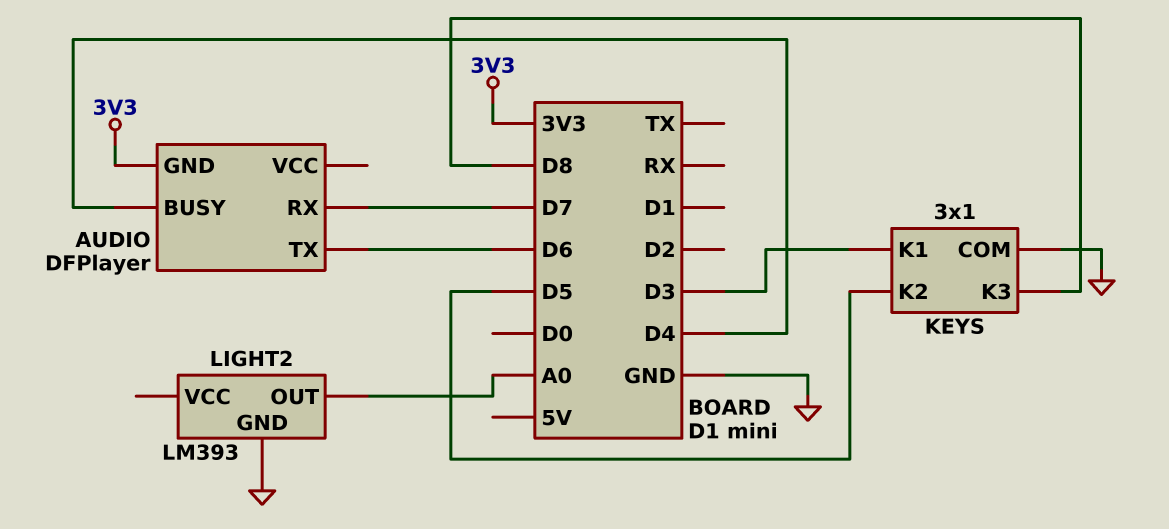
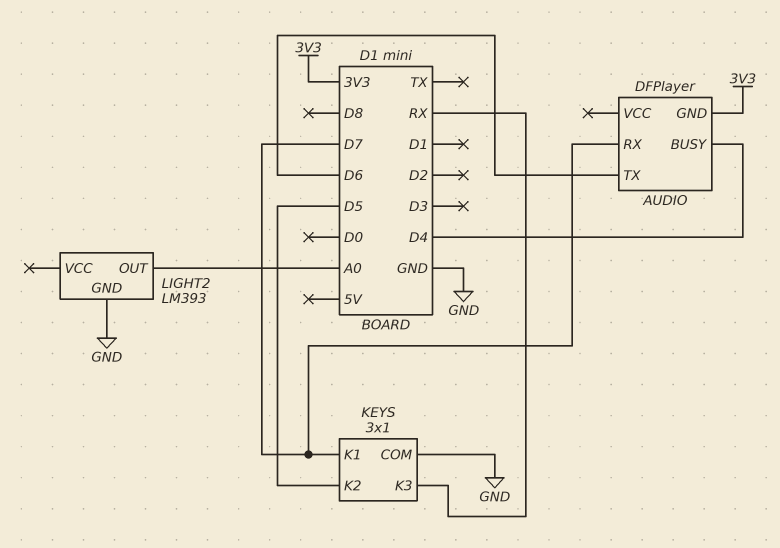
KEYS pin K1: D3 -> D7
KEYS pin K3: D8 -> RX

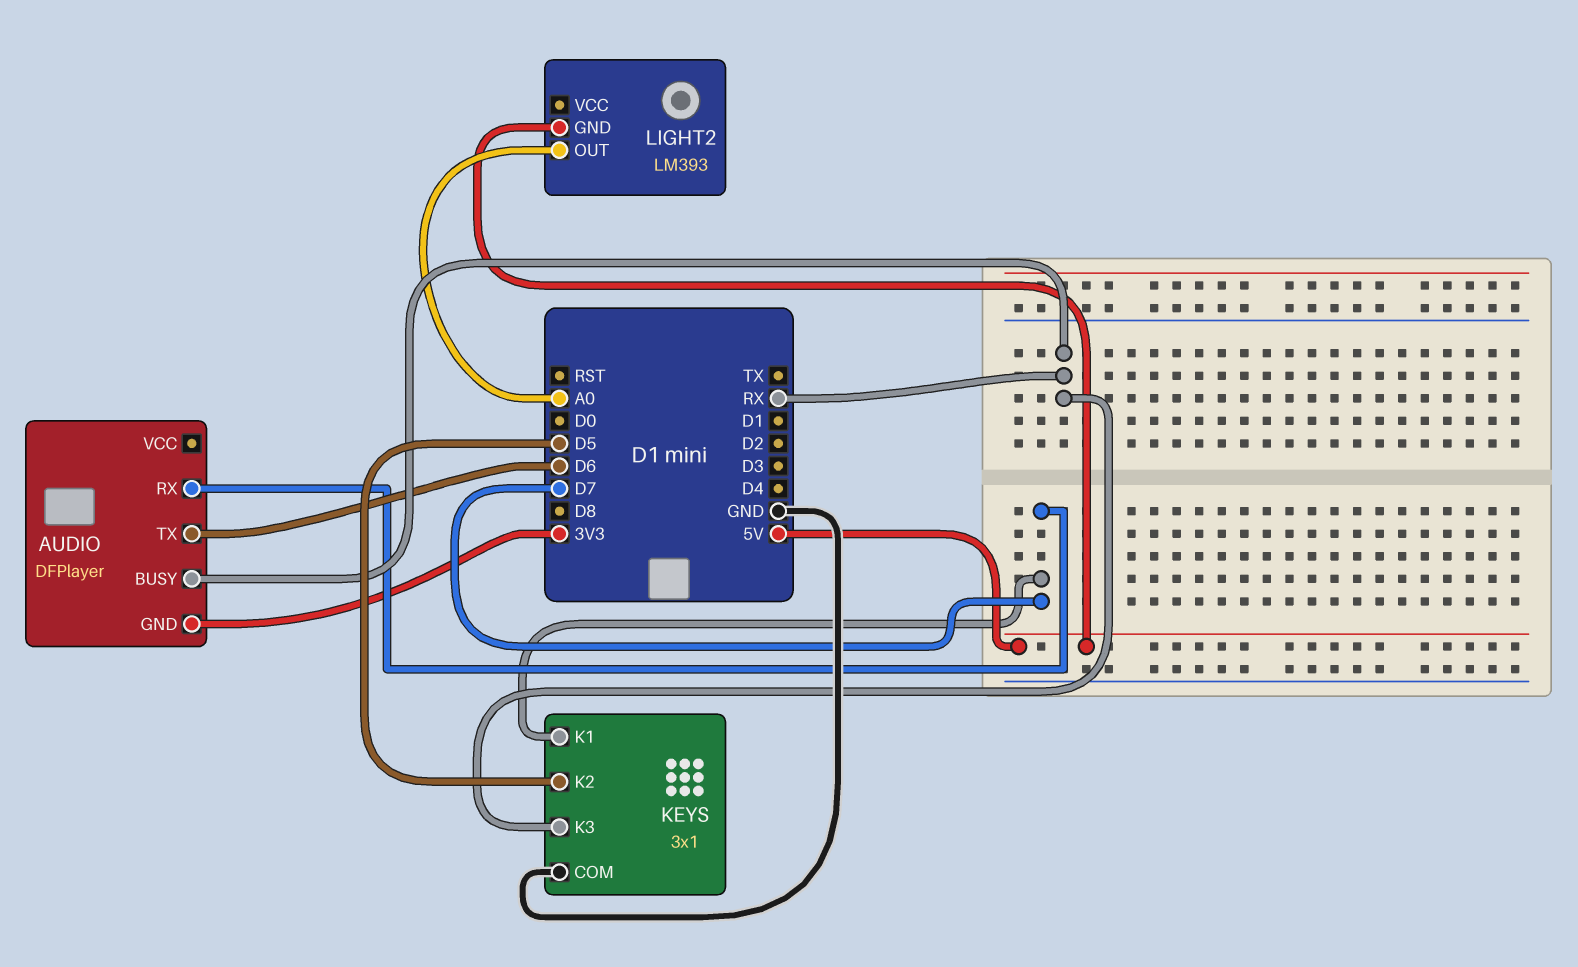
AUDIO pin BUSY: D4 -> RX
LIGHT2 pin GND: GND -> 5V

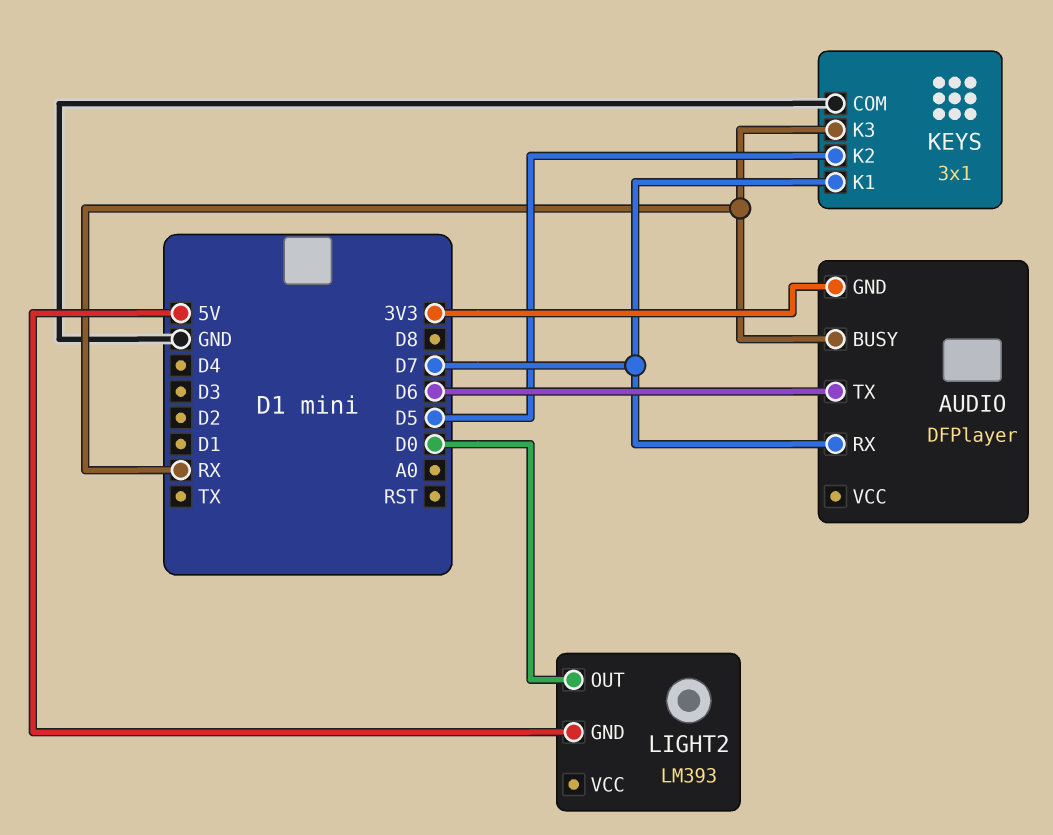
LIGHT2 pin OUT: A0 -> D0

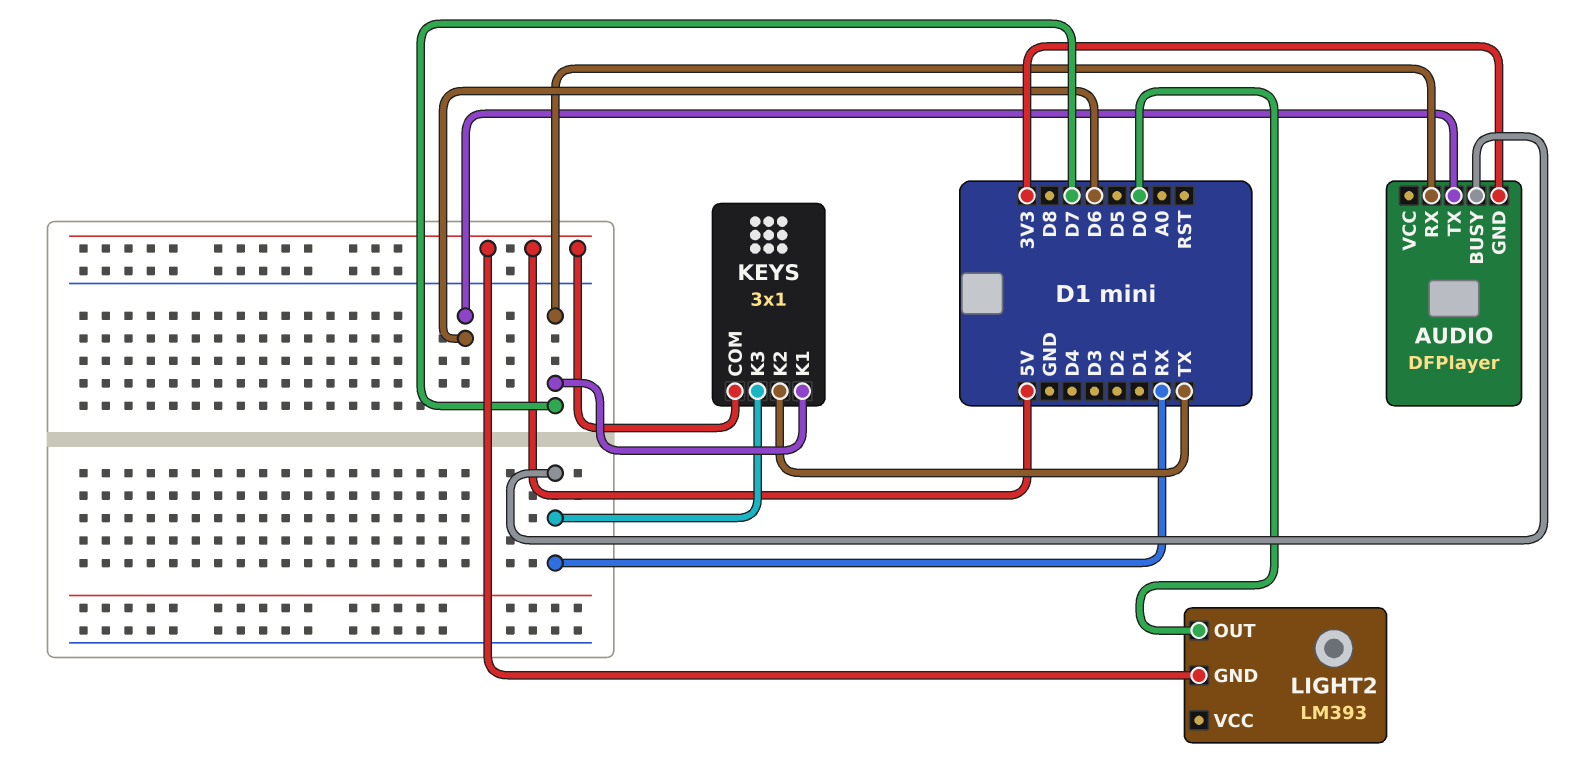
KEYS pin COM: GND -> 5V
KEYS pin K2: D5 -> TX

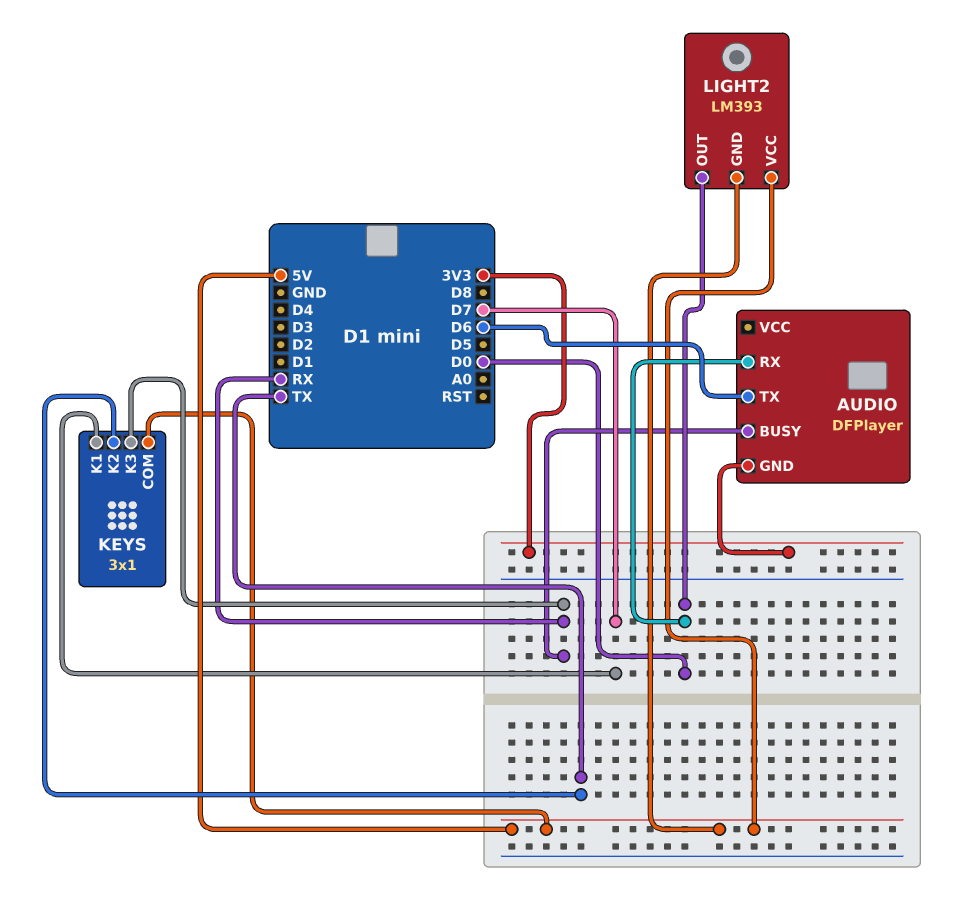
AUDIO pin RX: D7 -> D0
LIGHT2 pin VCC: none -> 5V

